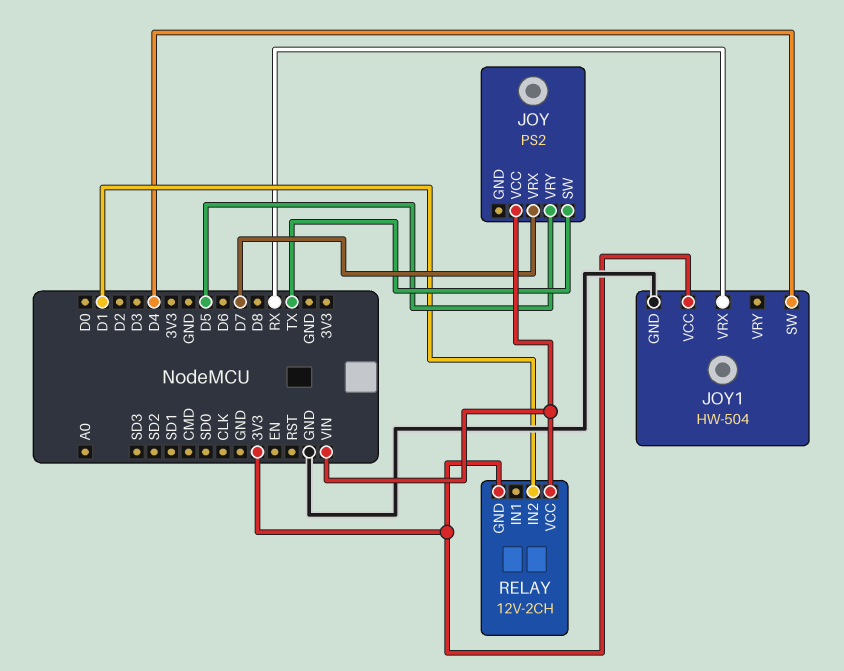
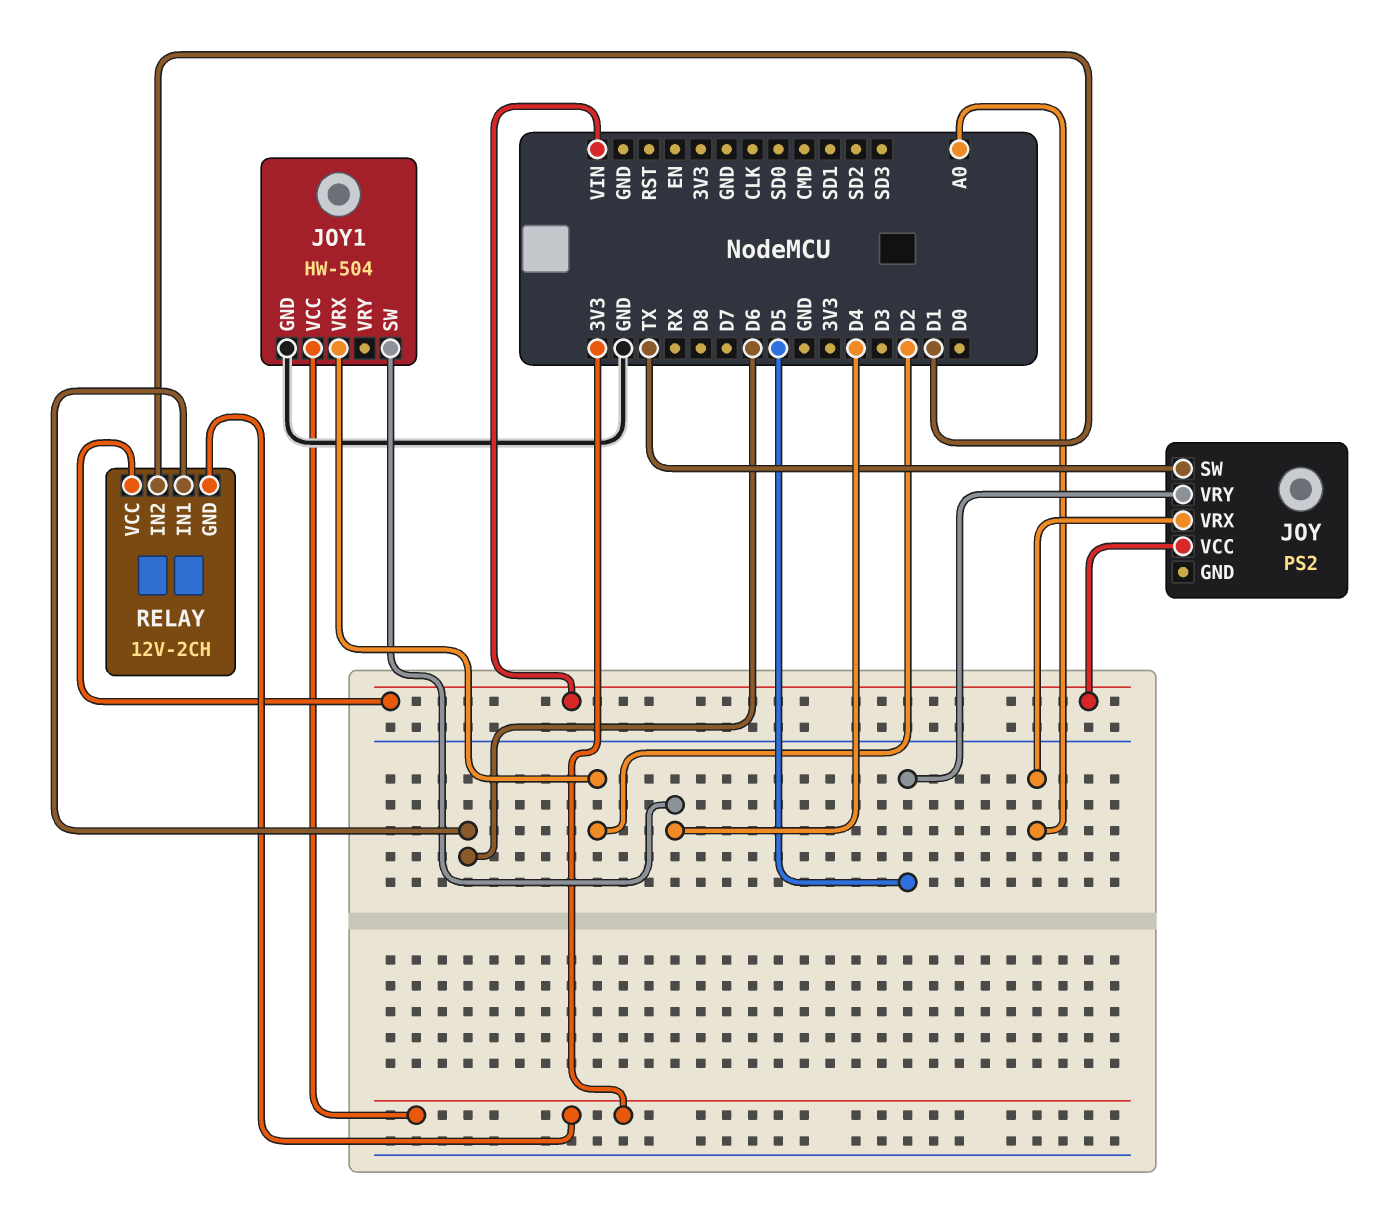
JOY pin VRX: D7 -> A0
JOY1 pin VRX: RX -> D2
RELAY pin IN1: none -> D6

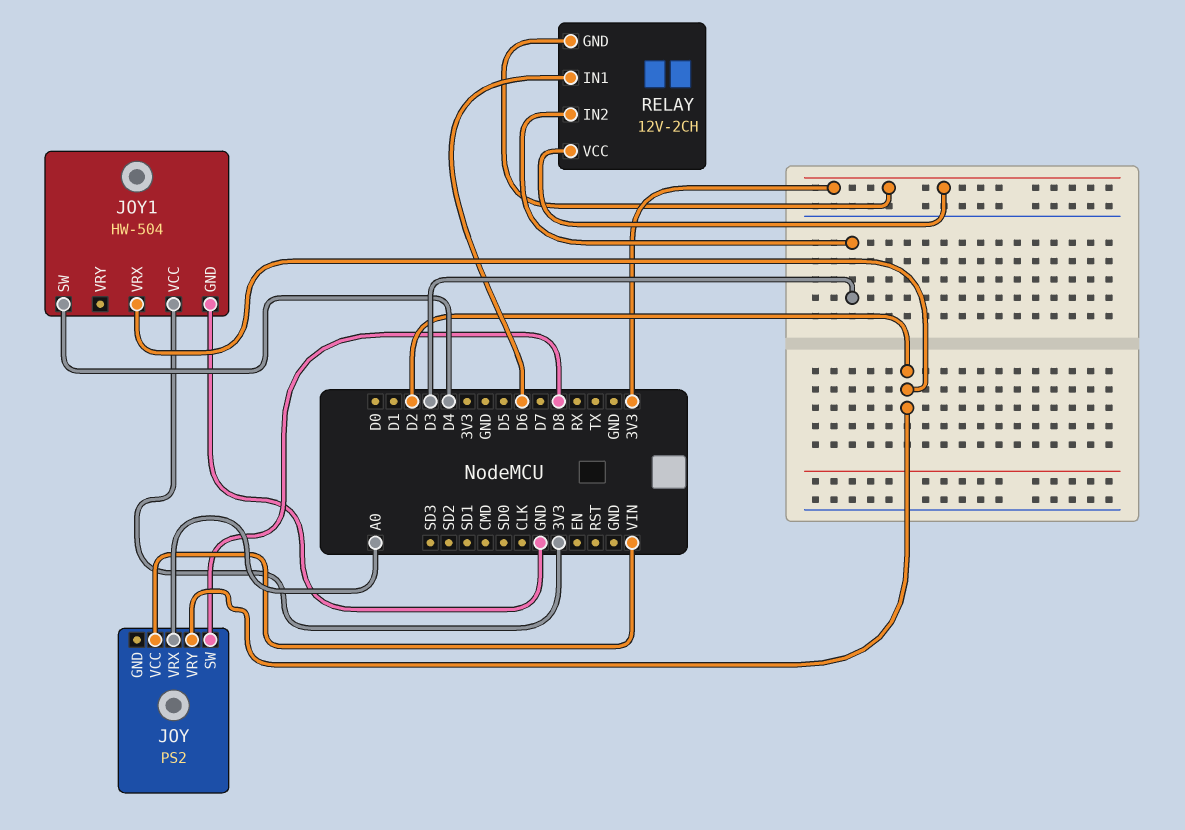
JOY pin SW: TX -> D8
JOY pin VRY: D5 -> D2
RELAY pin IN2: D1 -> D3
RELAY pin VCC: VIN -> 3V3

